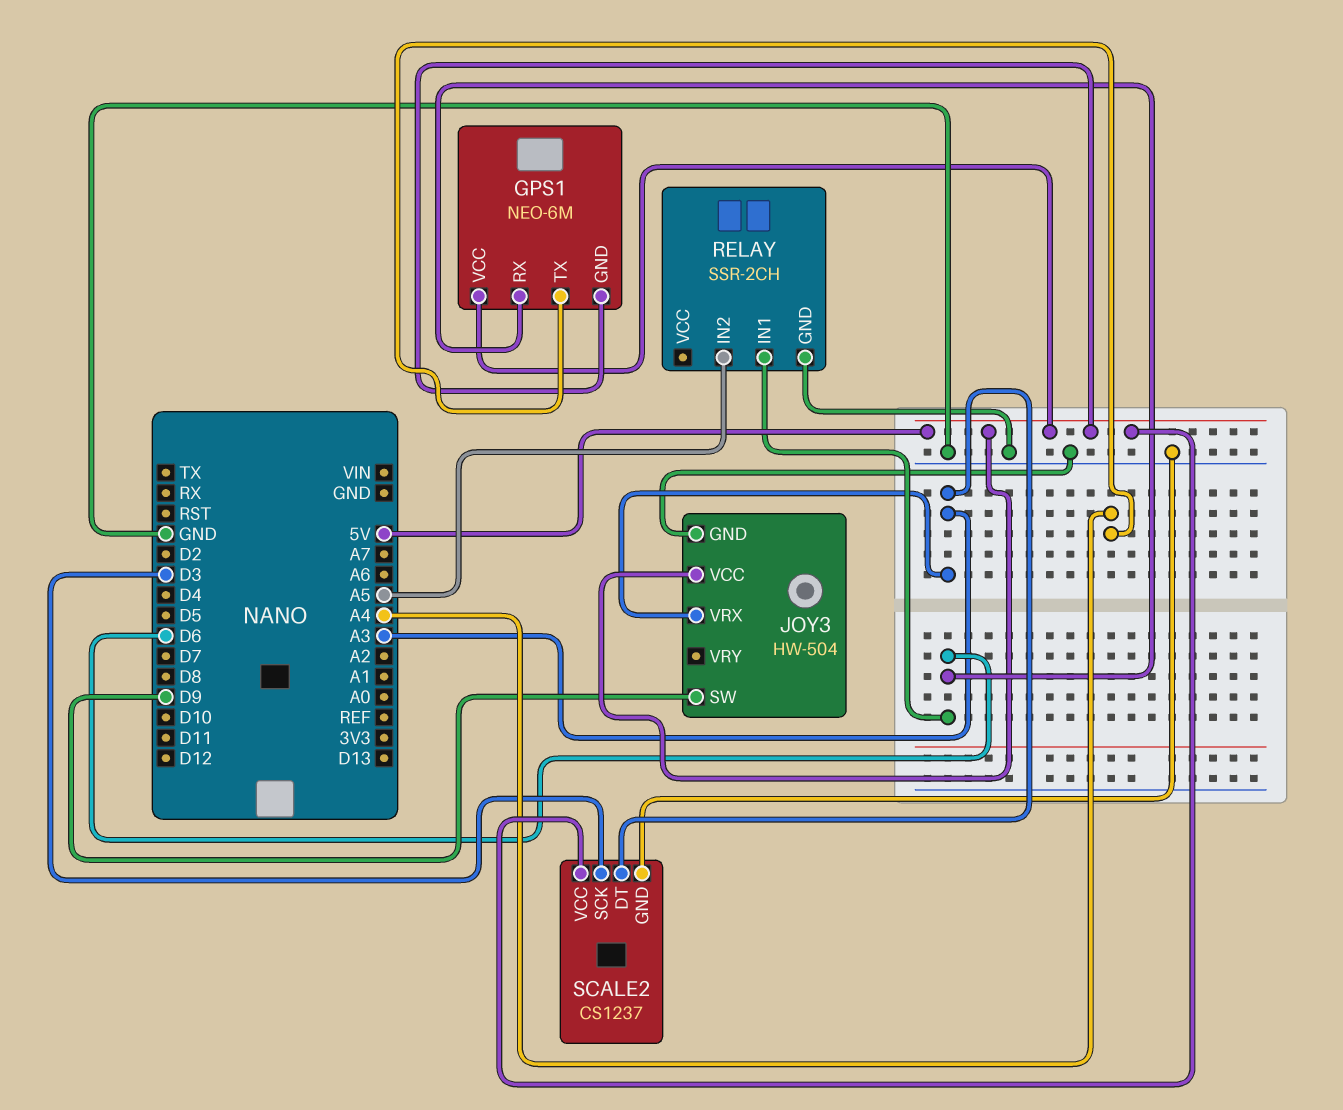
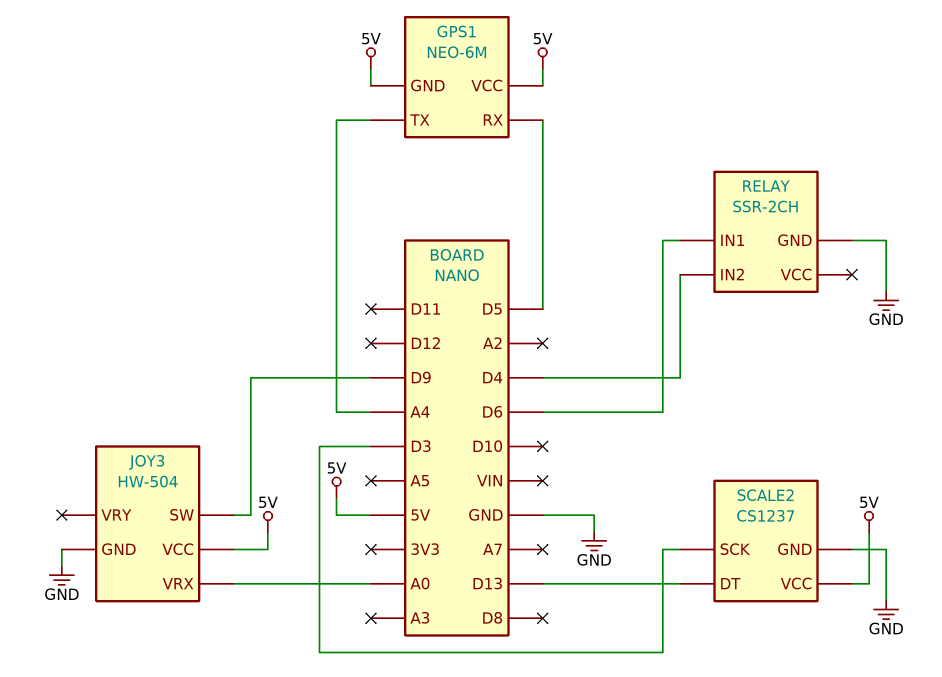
GPS1 pin RX: D6 -> D5
JOY3 pin VRX: A3 -> A0
RELAY pin IN2: A5 -> D4
SCALE2 pin DT: A3 -> D13

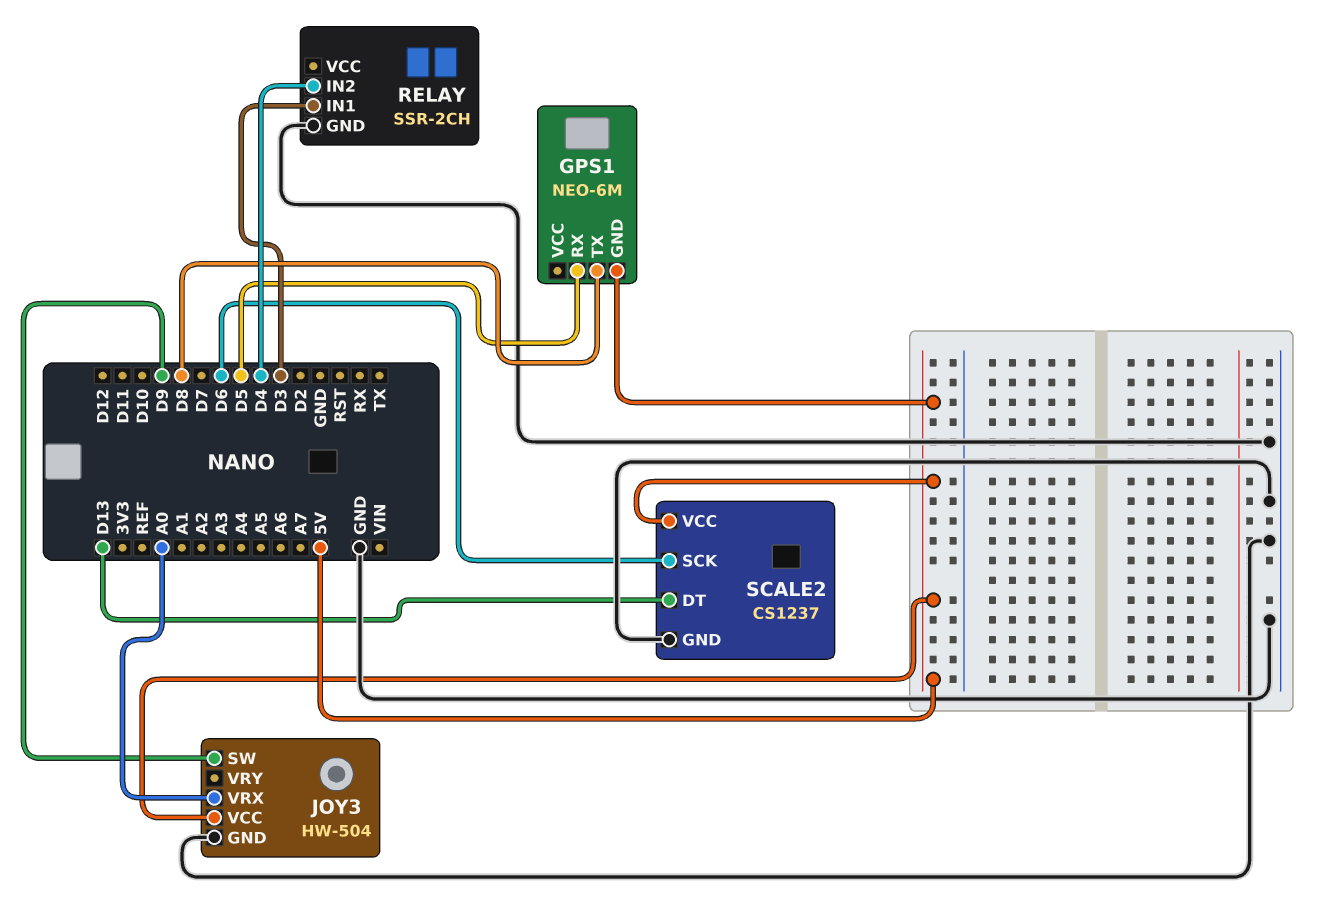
GPS1 pin TX: A4 -> D8
GPS1 pin VCC: 5V -> none
RELAY pin IN1: D6 -> D3
SCALE2 pin SCK: D3 -> D6

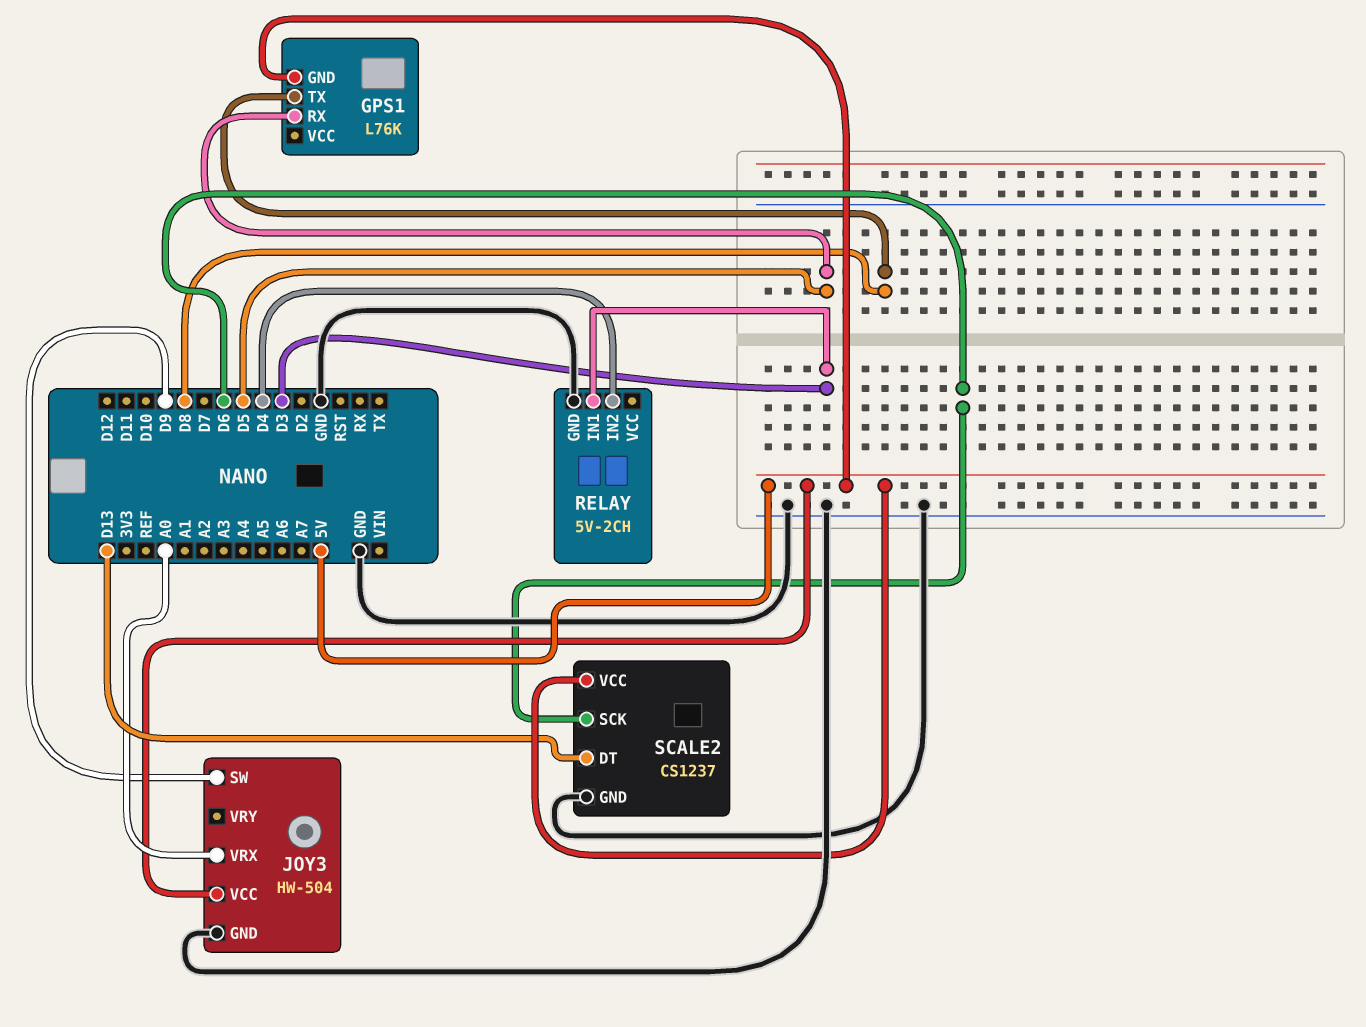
GPS1: NEO-6M -> L76K
RELAY: SSR-2CH -> 5V-2CH

